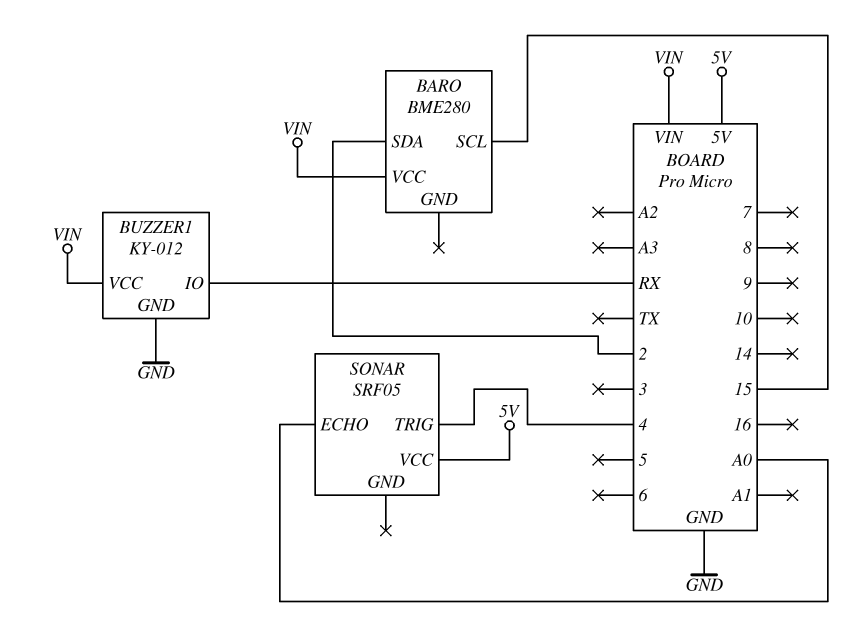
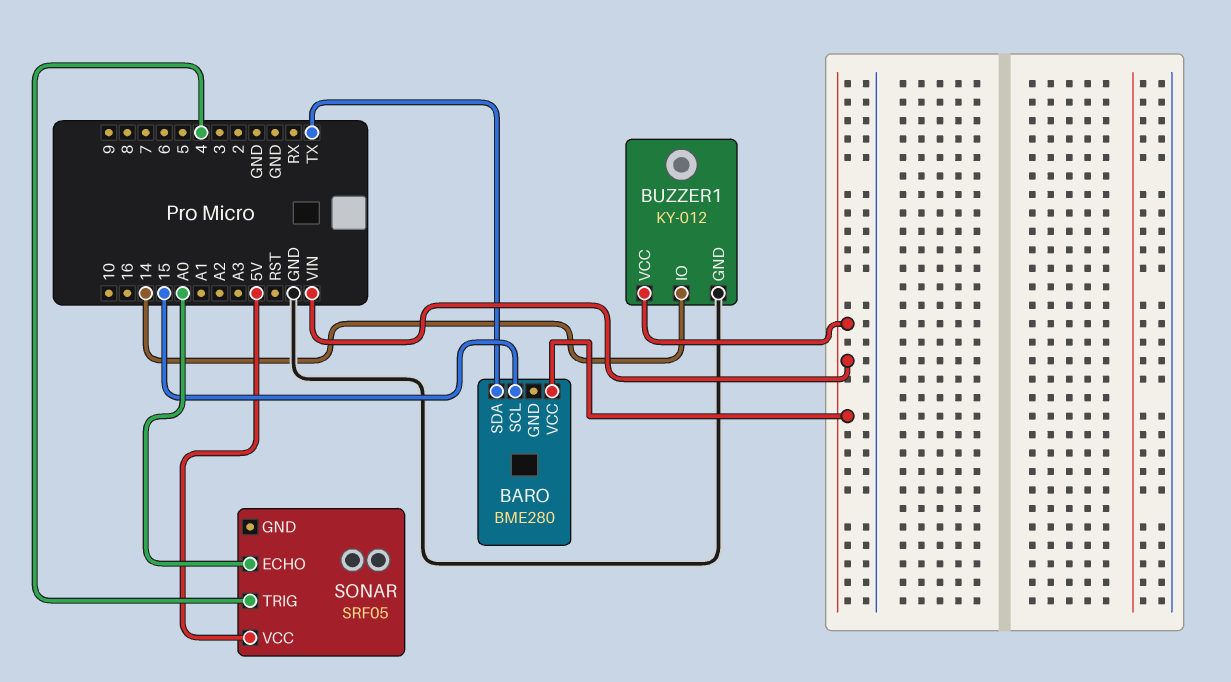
BARO pin SDA: 2 -> TX
BUZZER1 pin IO: RX -> 14

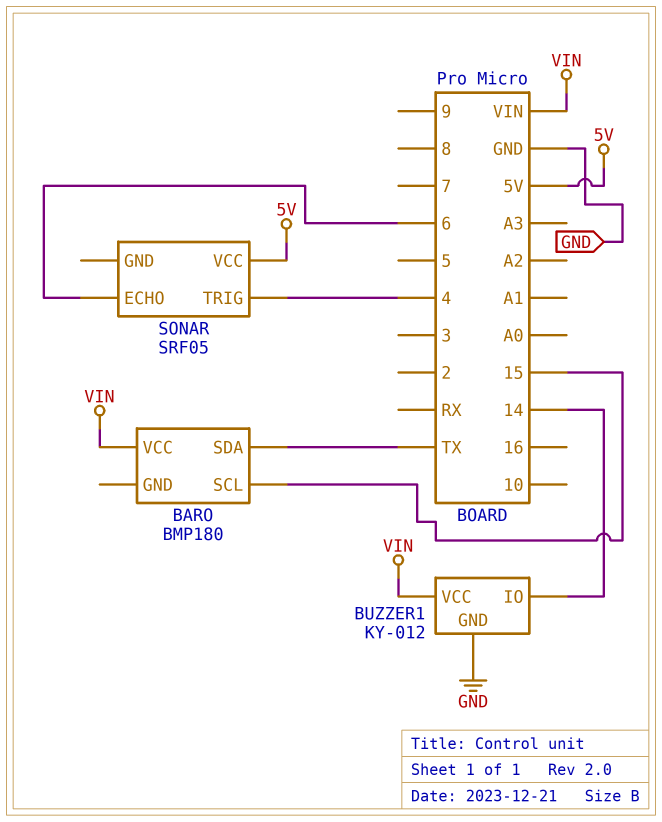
BARO: BME280 -> BMP180
SONAR pin ECHO: A0 -> 6

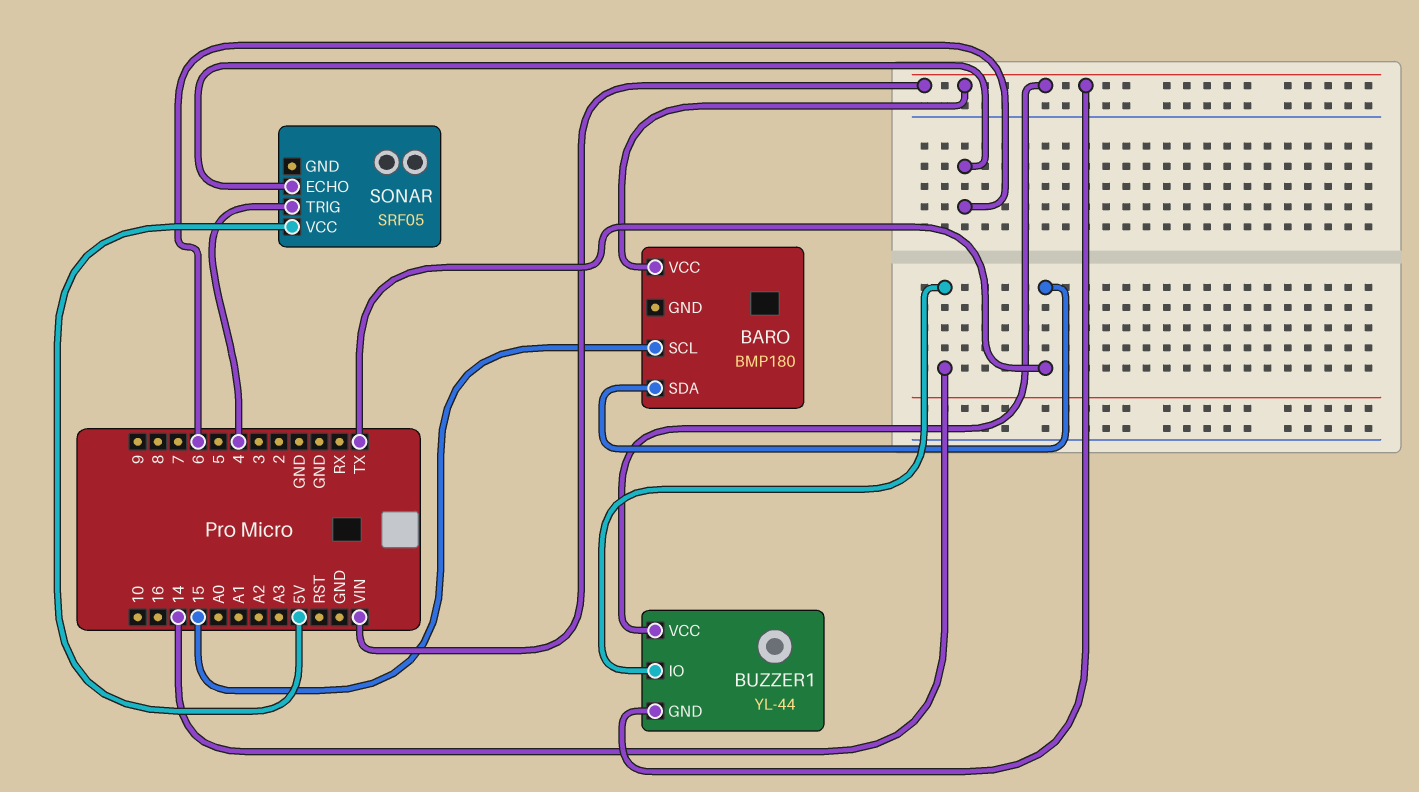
BUZZER1: KY-012 -> YL-44
BUZZER1 pin GND: GND -> VIN

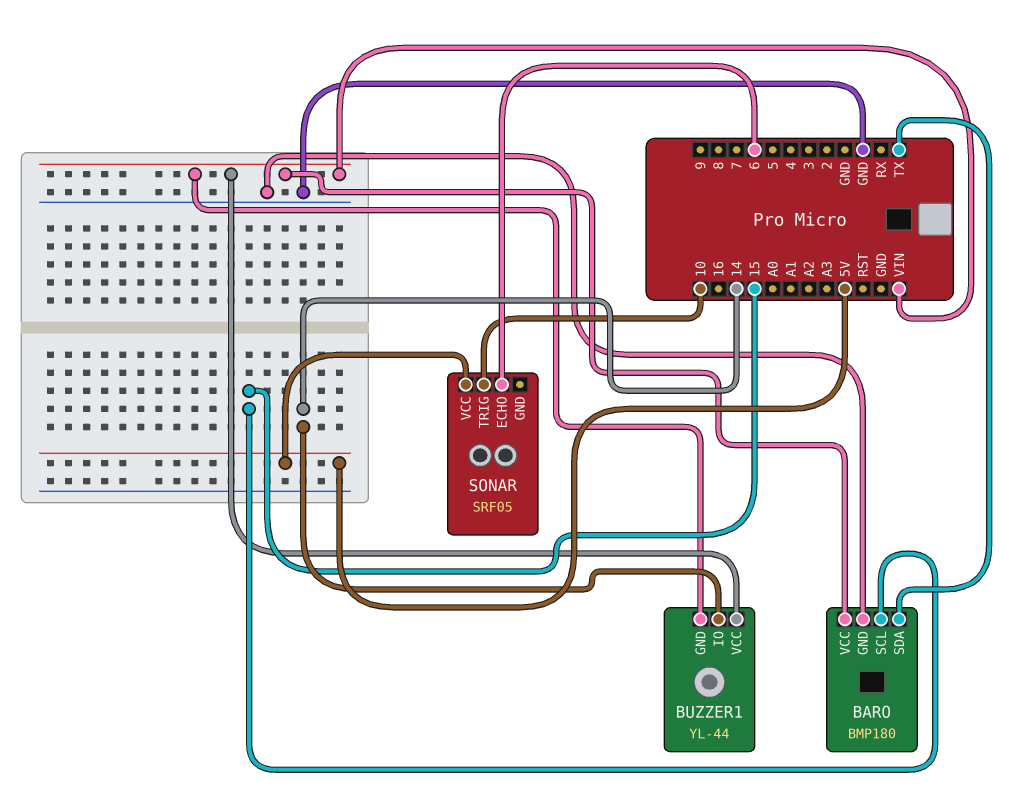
BARO pin GND: none -> GND
SONAR pin TRIG: 4 -> 10

